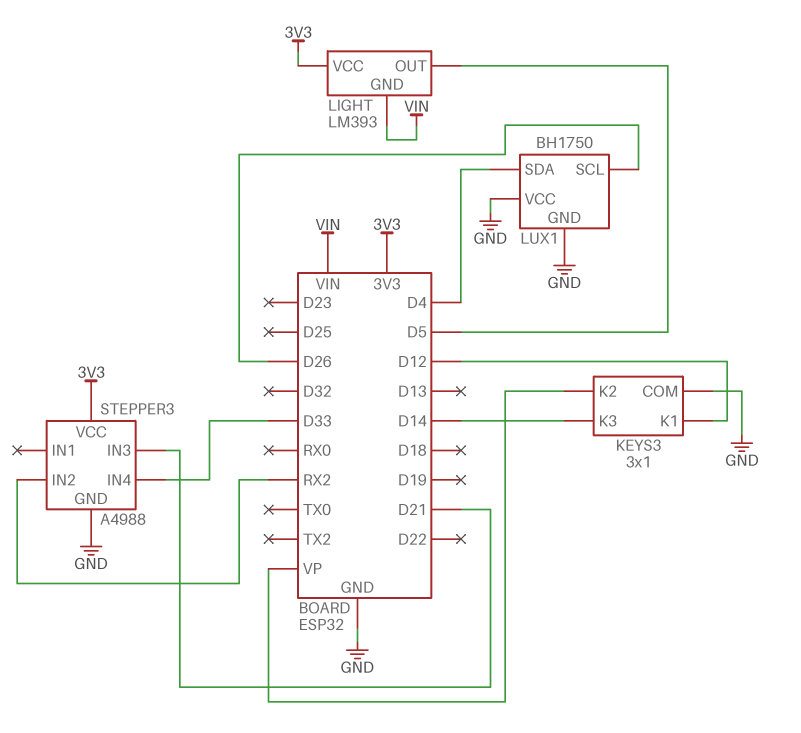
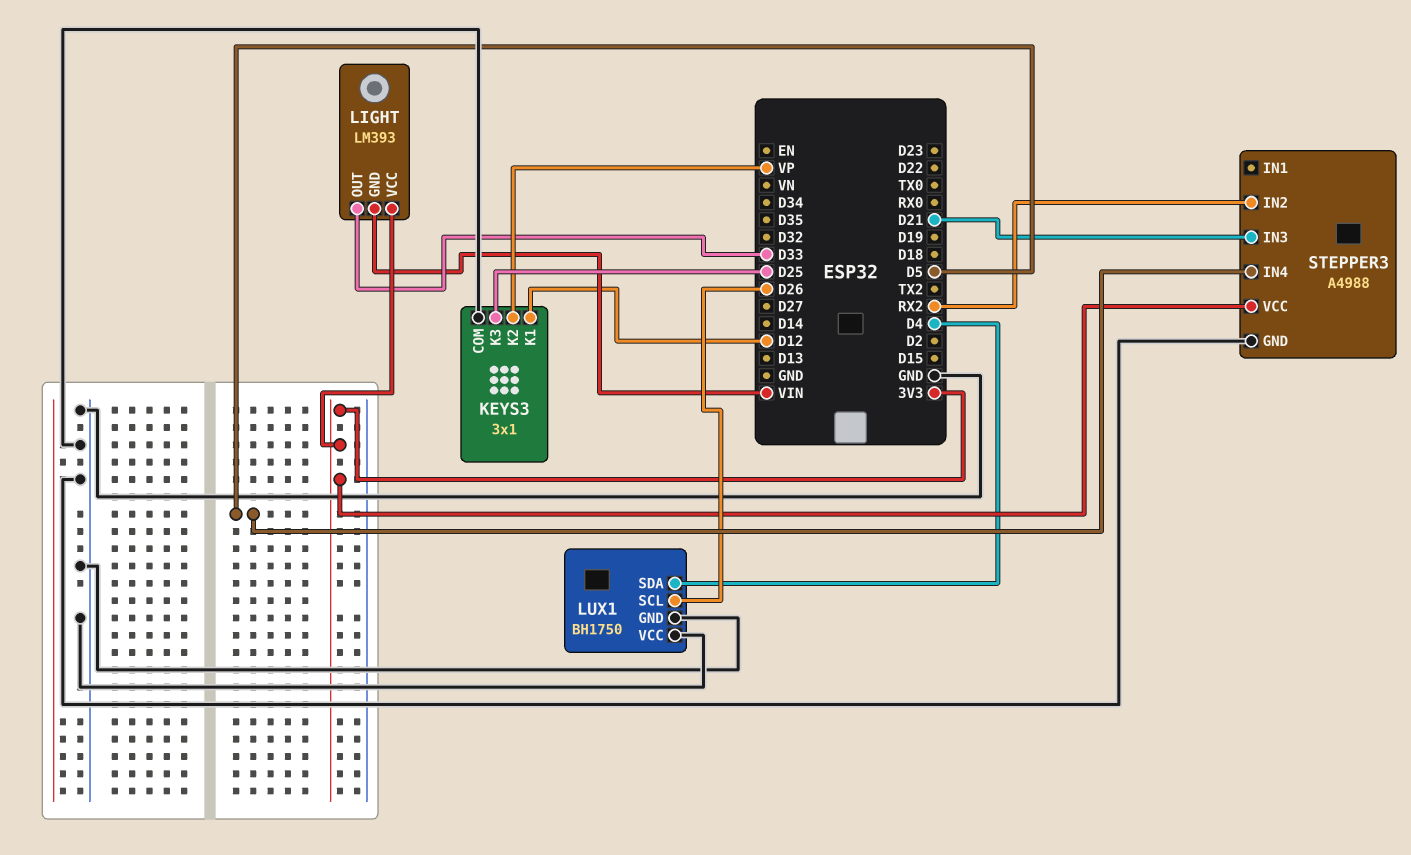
KEYS3 pin K3: D14 -> D25
LIGHT pin OUT: D5 -> D33
STEPPER3 pin IN4: D33 -> D5

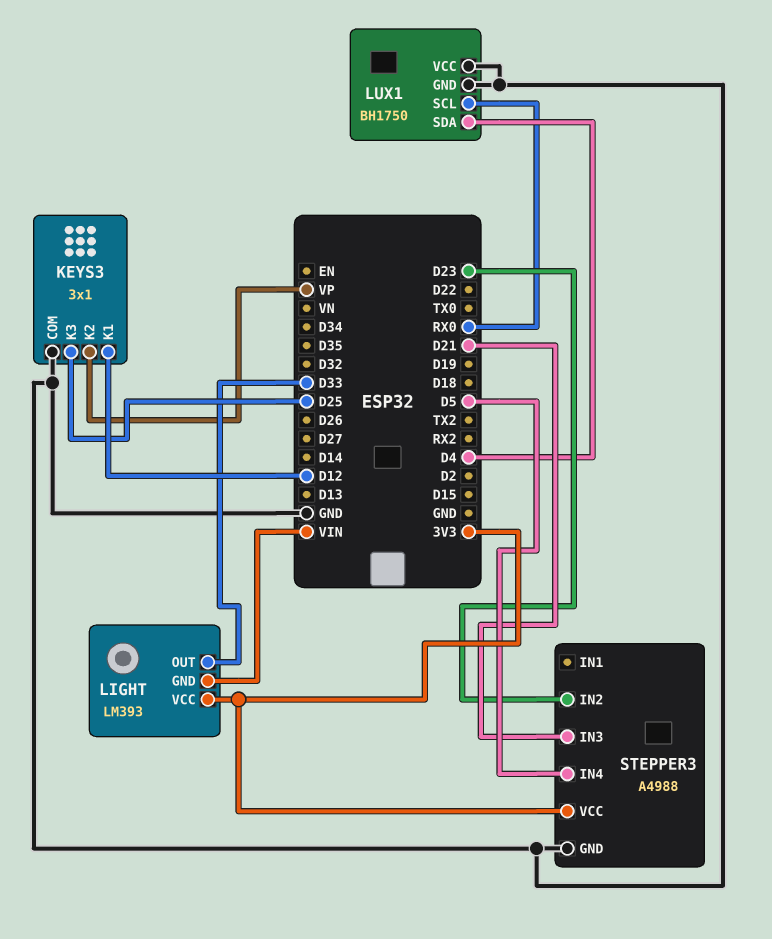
LUX1 pin SCL: D26 -> RX0
STEPPER3 pin IN2: RX2 -> D23

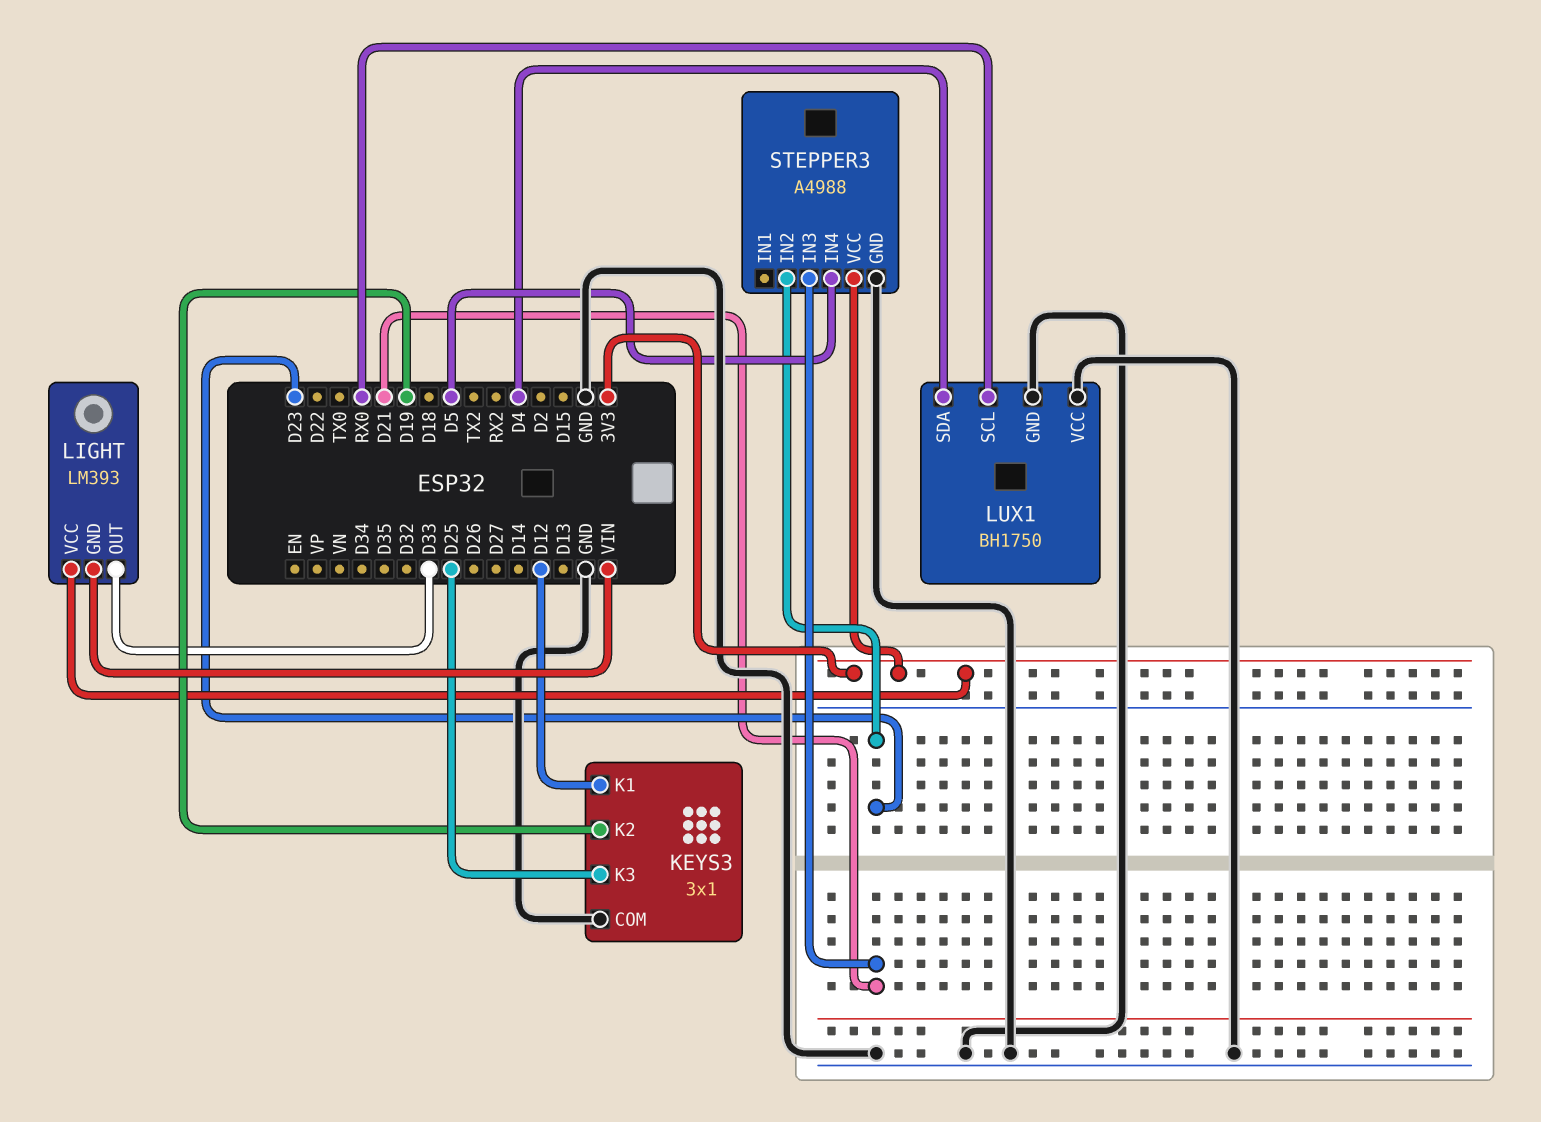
KEYS3 pin K2: VP -> D19

